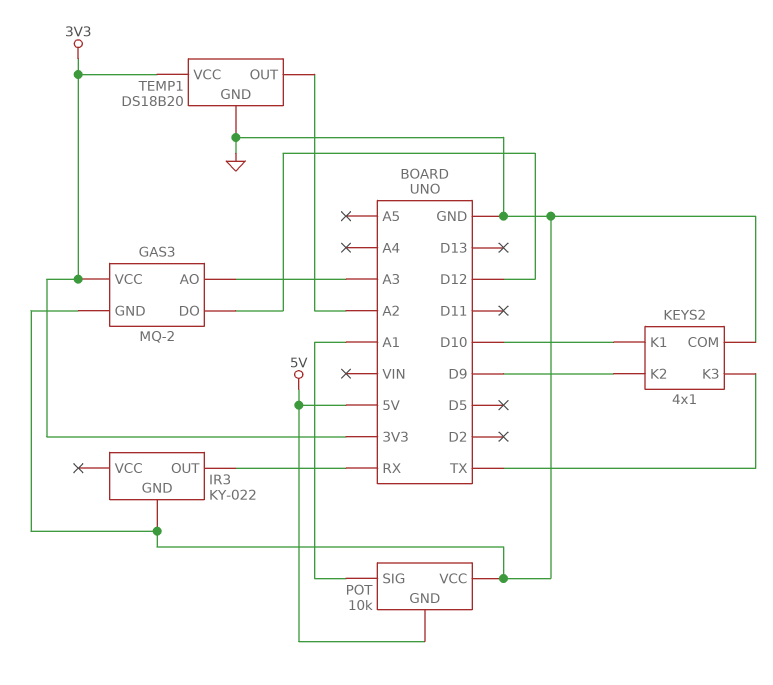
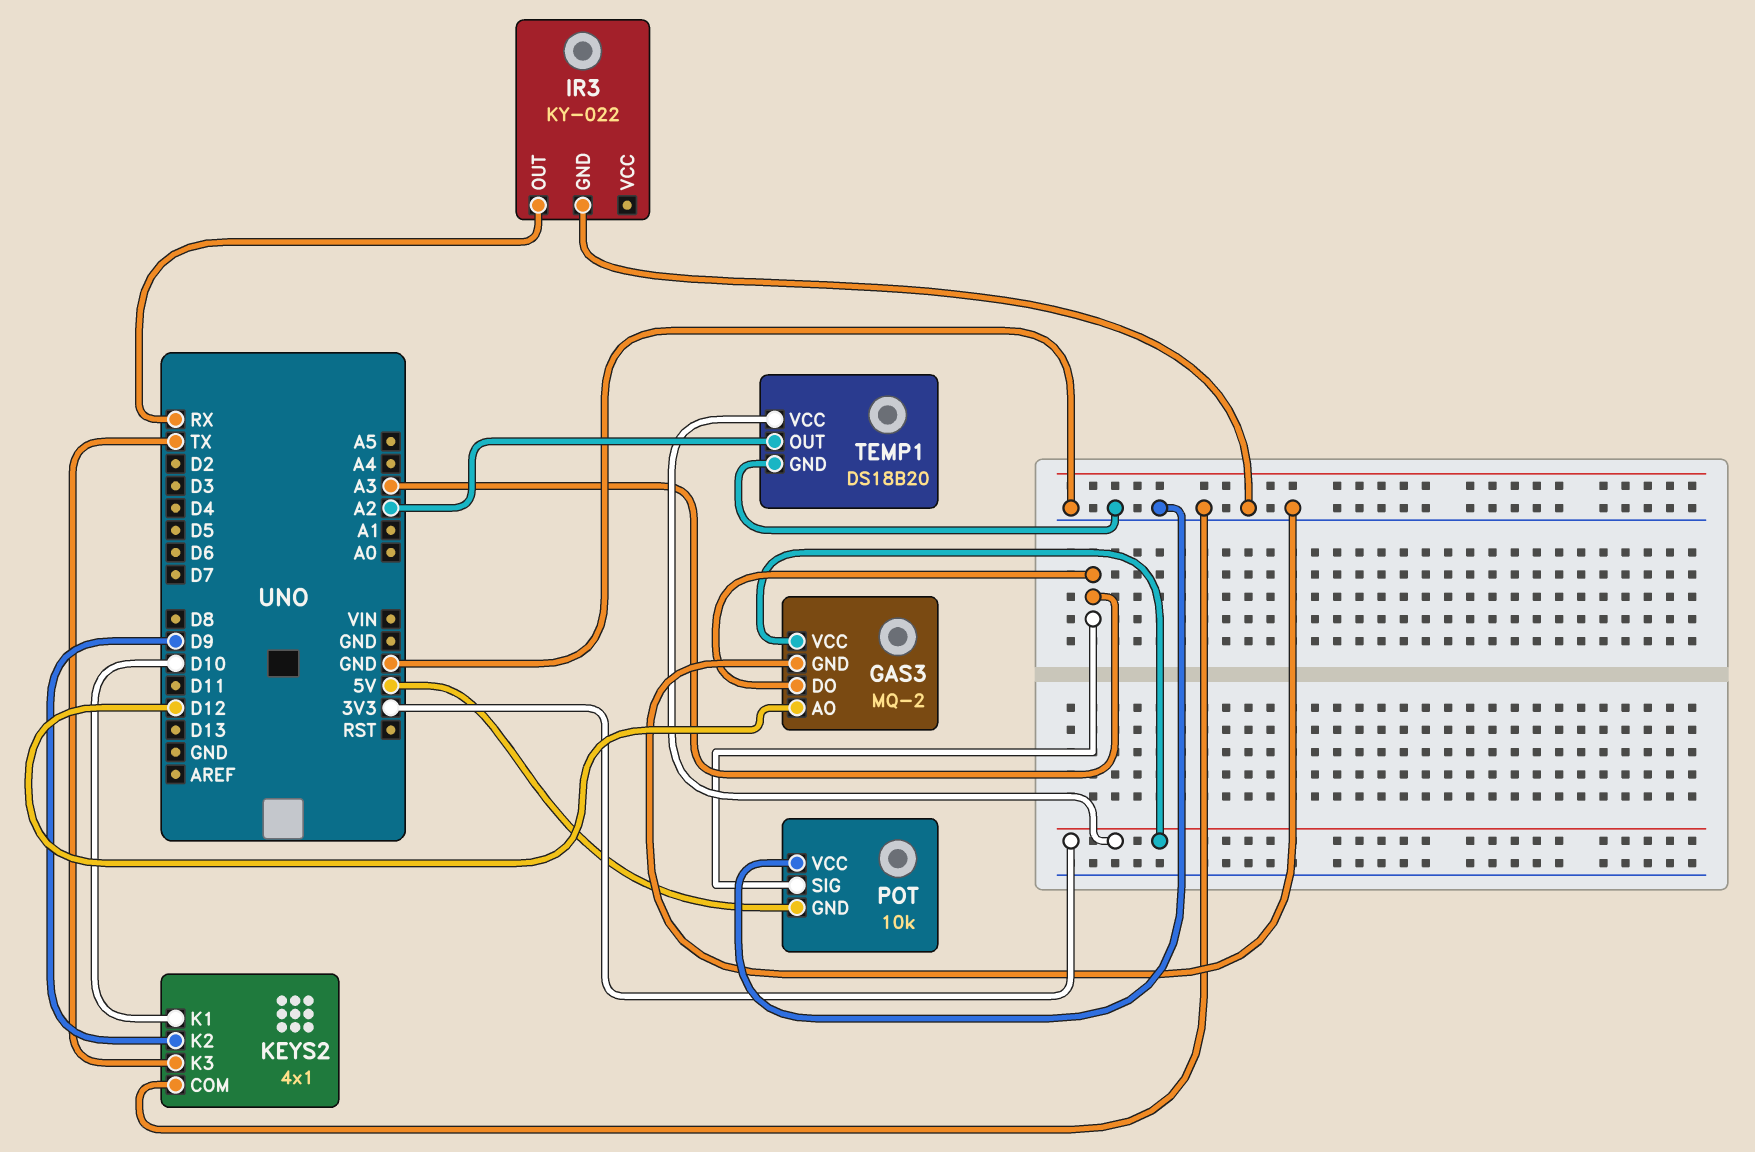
GAS3 pin AO: A3 -> D12
GAS3 pin DO: D12 -> A3
POT pin SIG: A1 -> A3

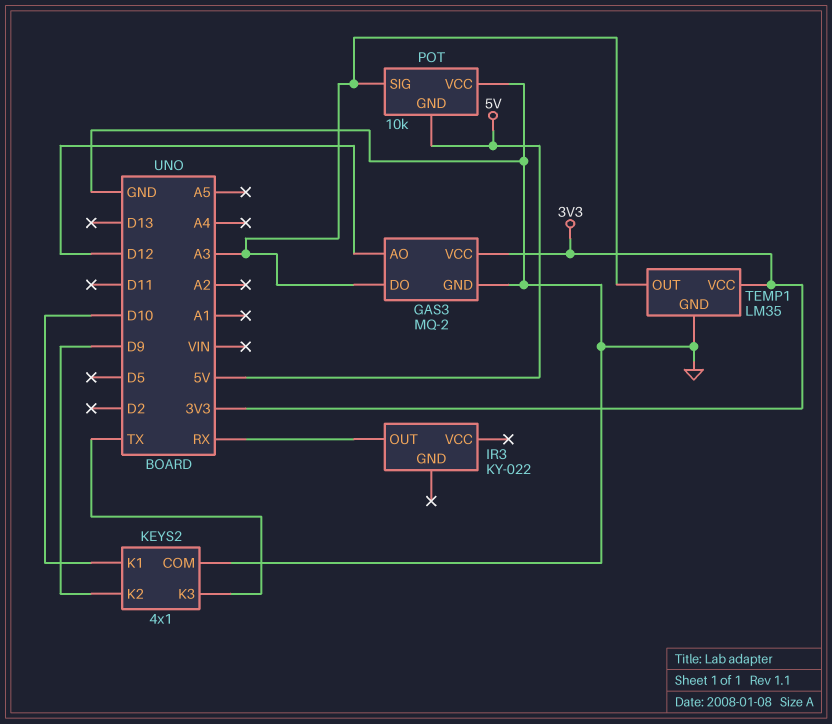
IR3 pin GND: GND -> none
TEMP1: DS18B20 -> LM35
TEMP1 pin OUT: A2 -> A3

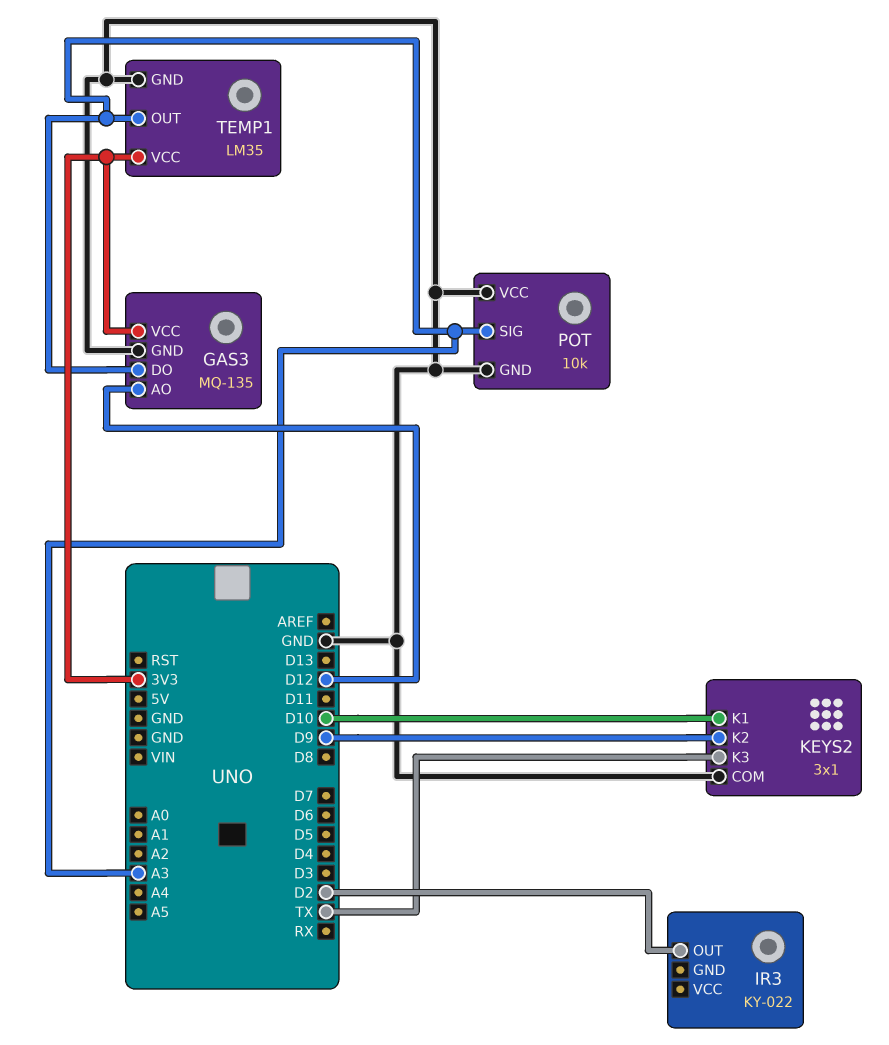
GAS3: MQ-2 -> MQ-135
IR3 pin OUT: RX -> D2
KEYS2: 4x1 -> 3x1
POT pin GND: 5V -> GND

